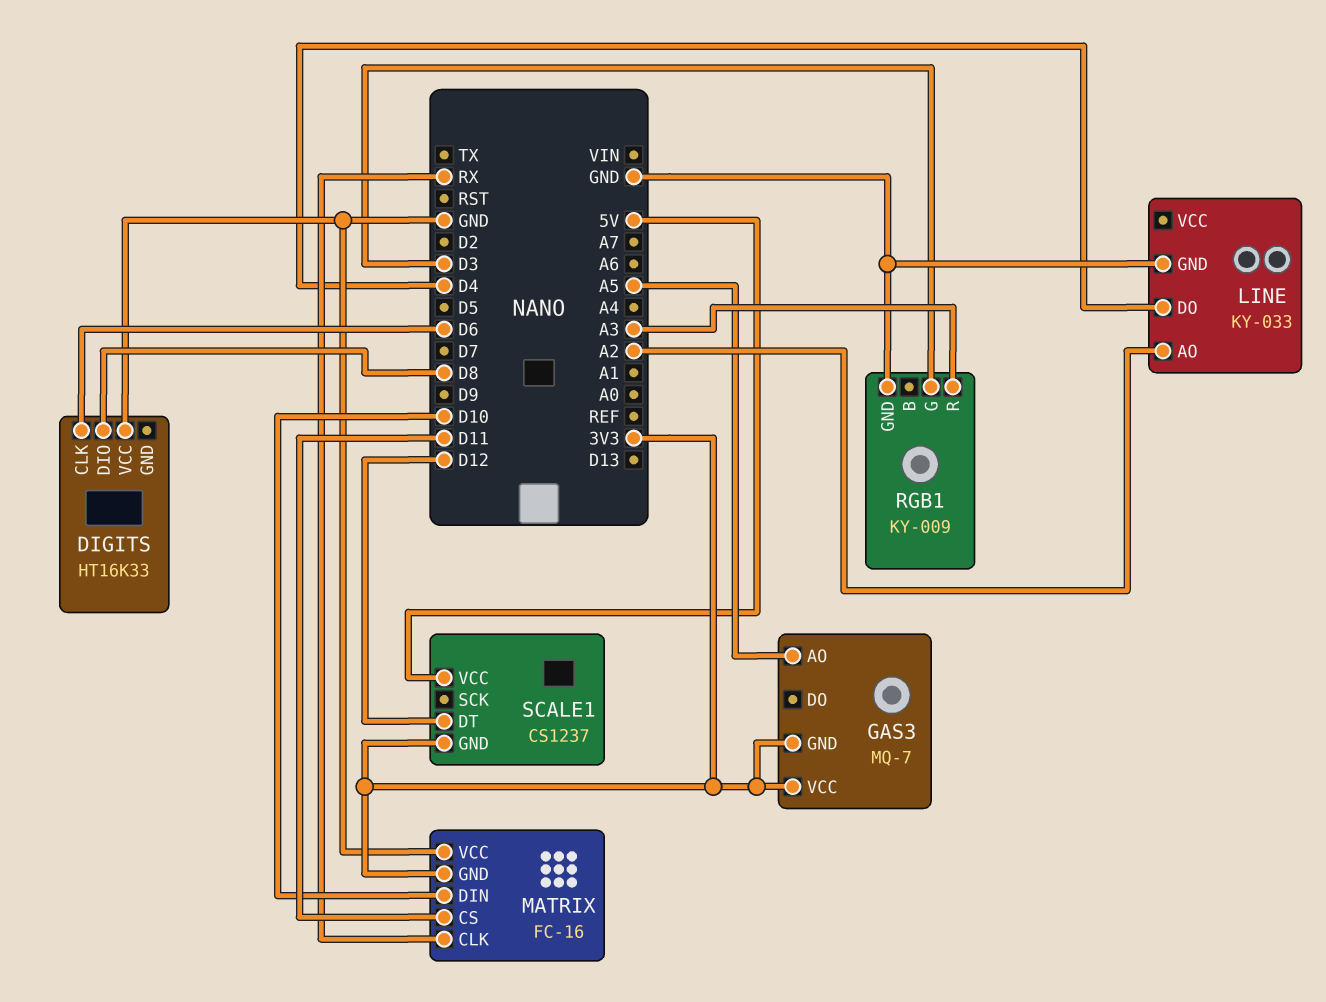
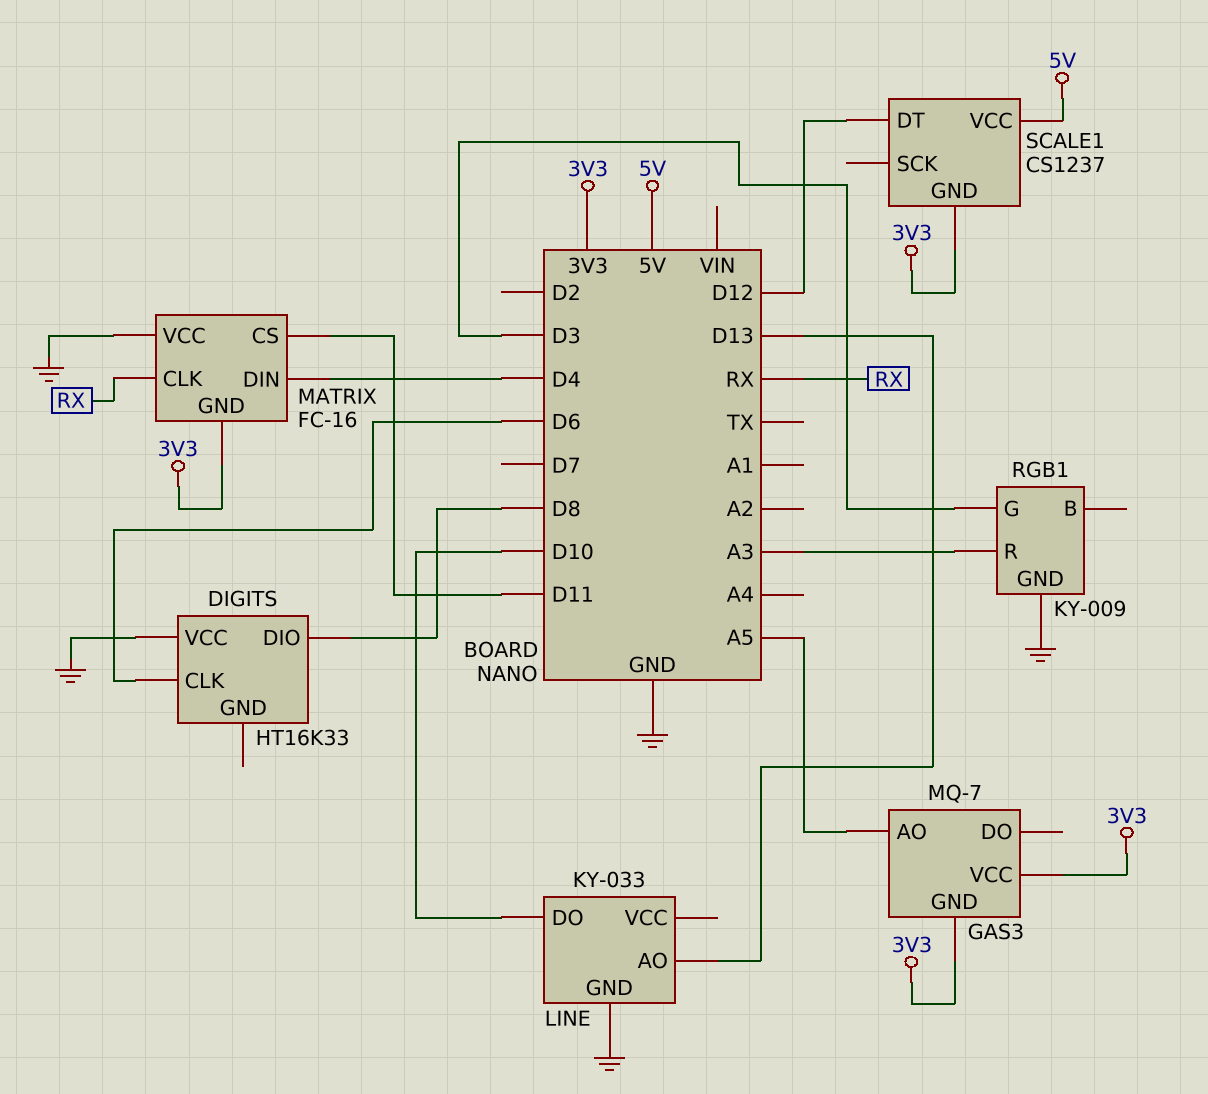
LINE pin AO: A2 -> D13
LINE pin DO: D4 -> D10
MATRIX pin DIN: D10 -> D4

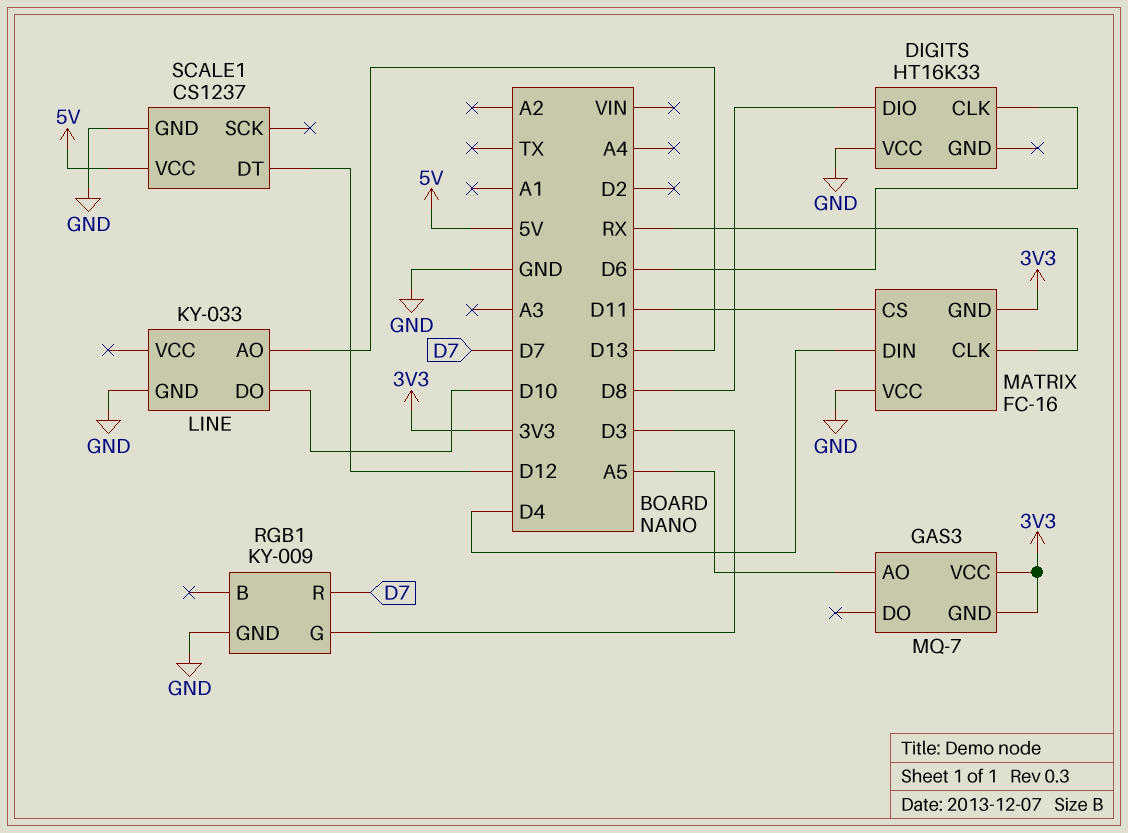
RGB1 pin R: A3 -> D7
SCALE1 pin GND: 3V3 -> GND

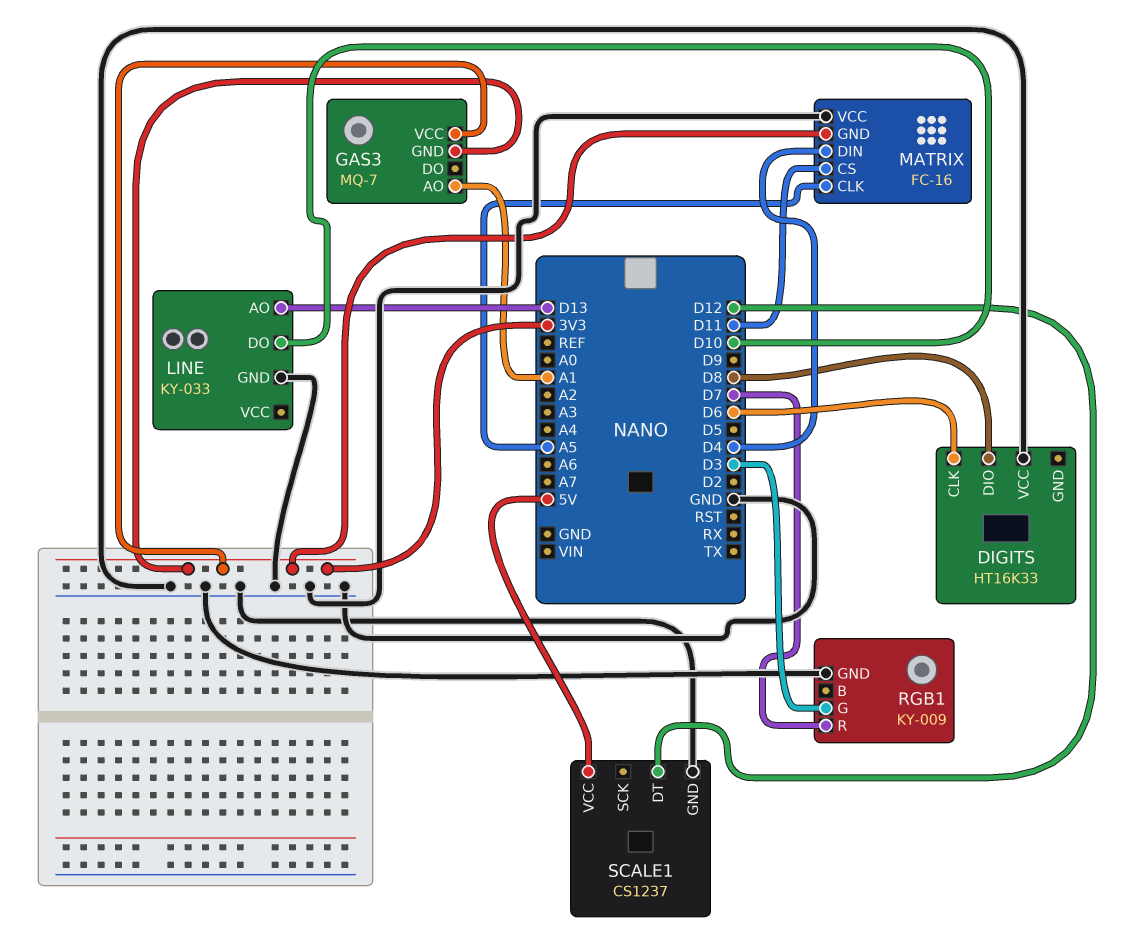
GAS3 pin AO: A5 -> A1
MATRIX pin CLK: RX -> A5

